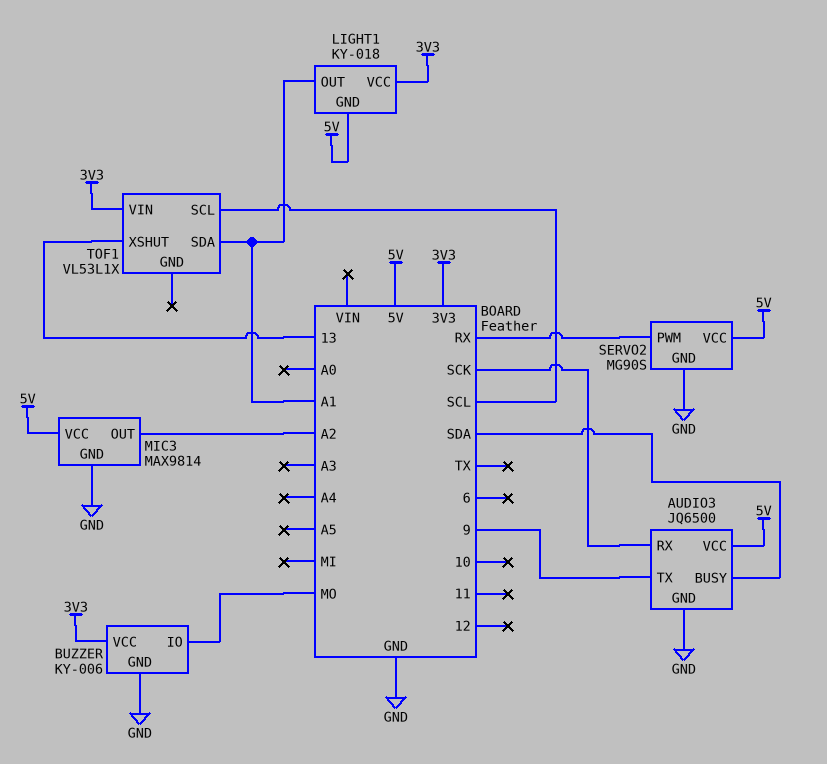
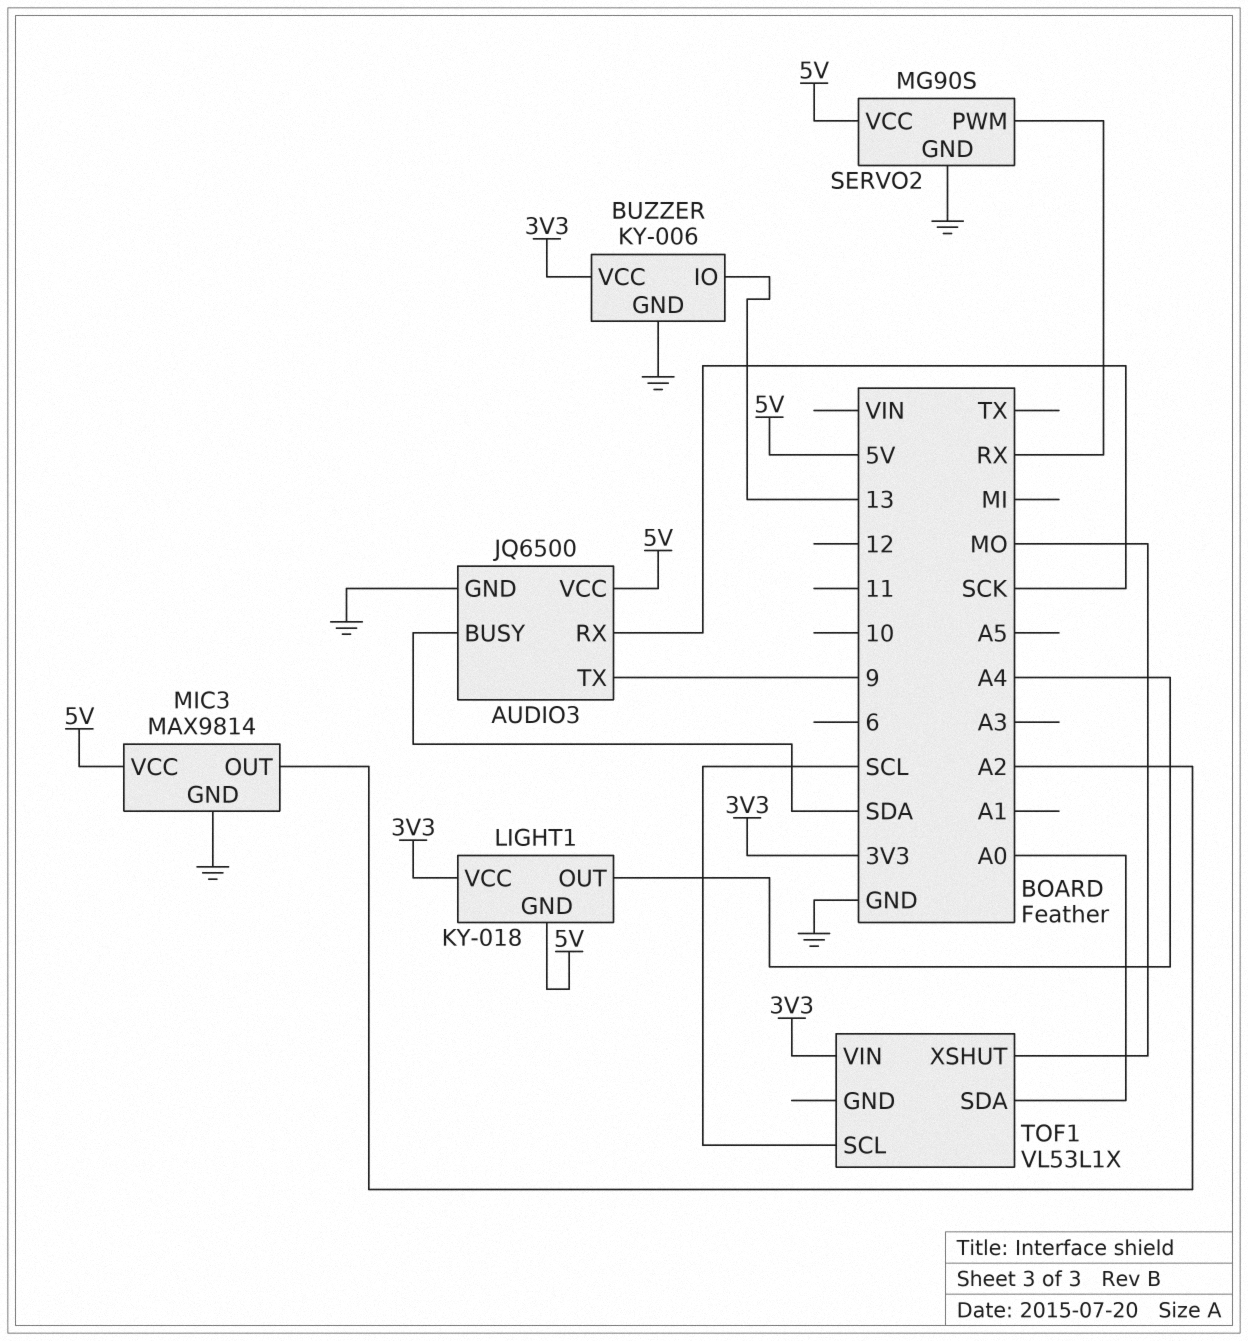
BUZZER pin IO: MO -> 13
LIGHT1 pin OUT: A1 -> A4
TOF1 pin SDA: A1 -> A0
TOF1 pin XSHUT: 13 -> MO

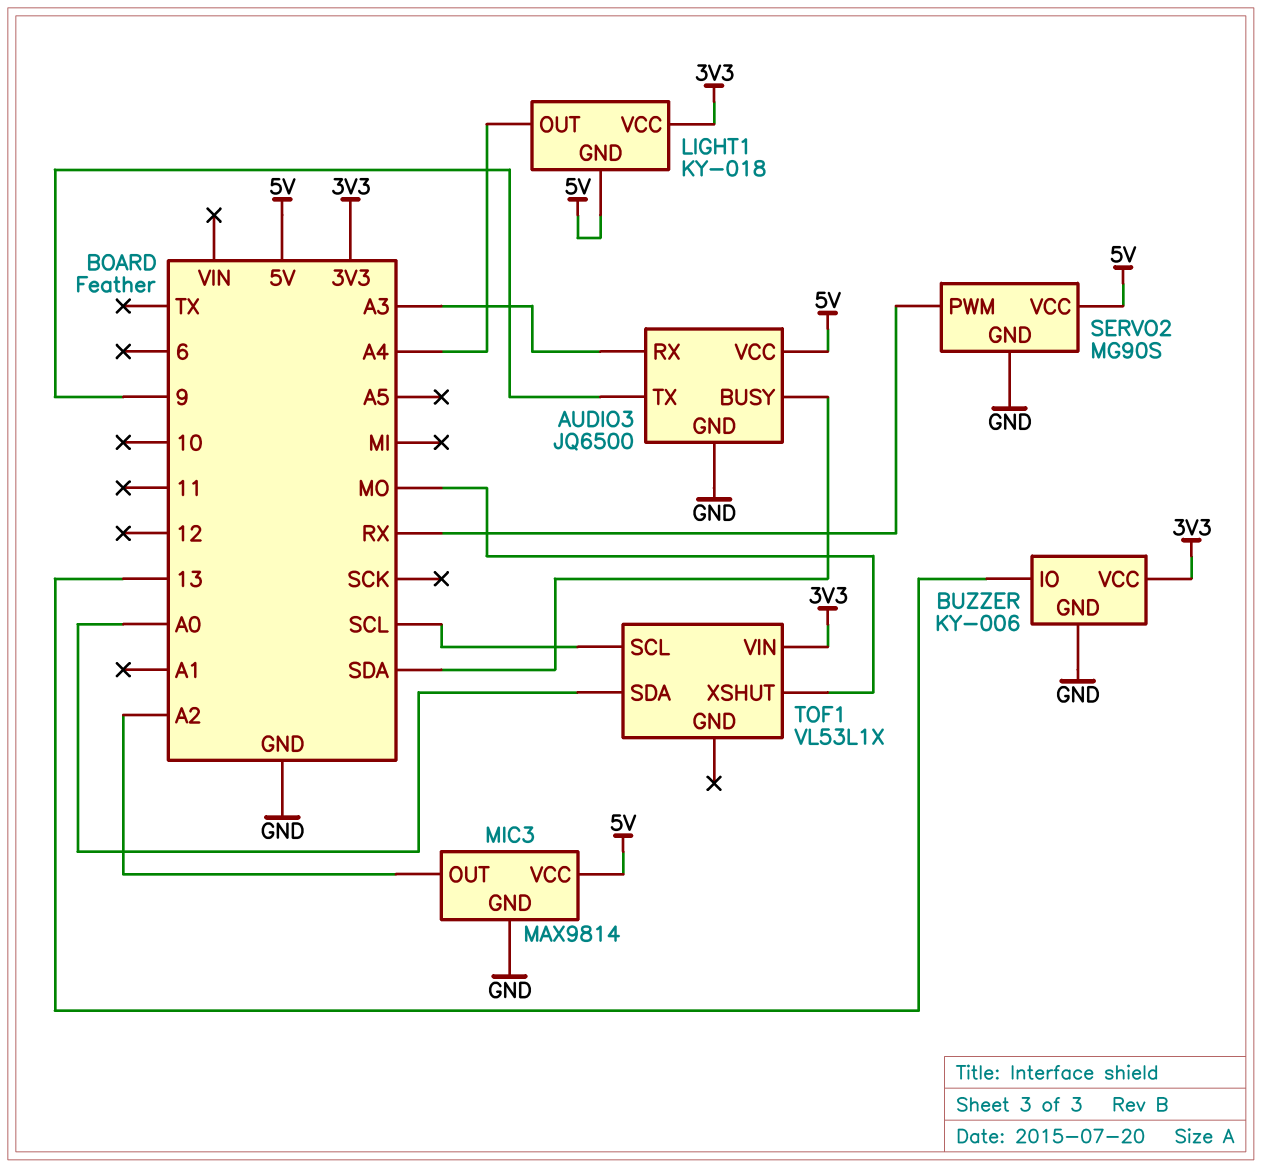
AUDIO3 pin RX: SCK -> A3

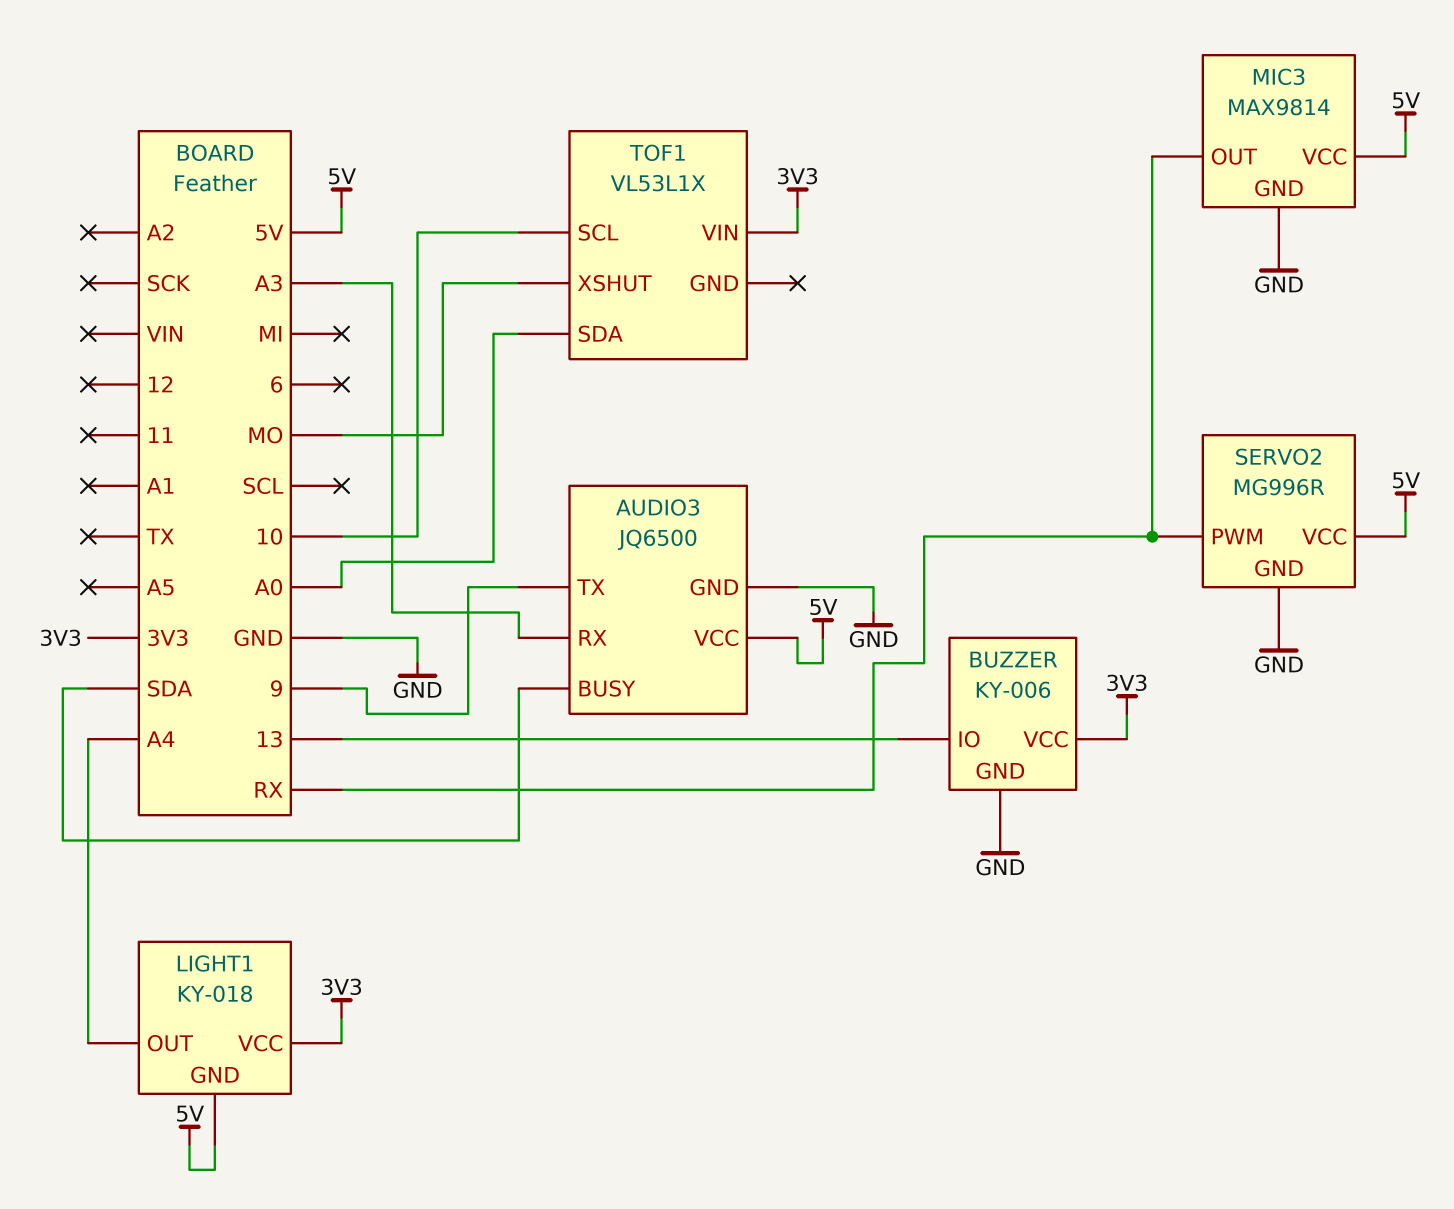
MIC3 pin OUT: A2 -> RX
SERVO2: MG90S -> MG996R
TOF1 pin SCL: SCL -> 10

